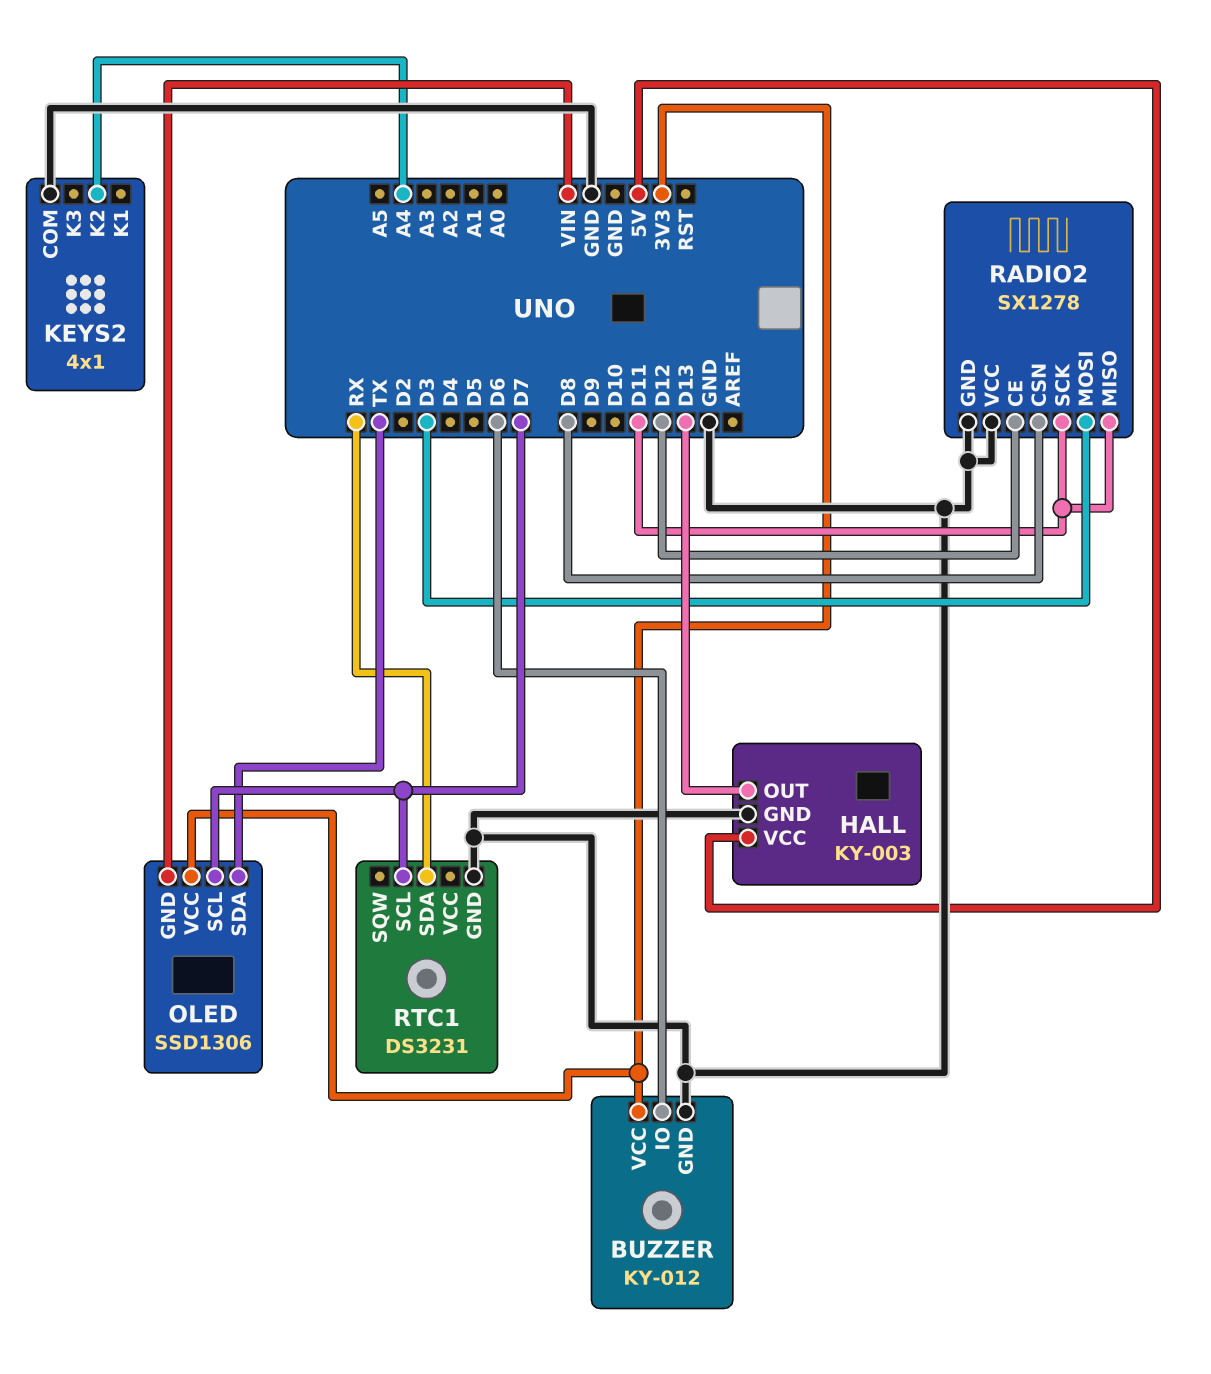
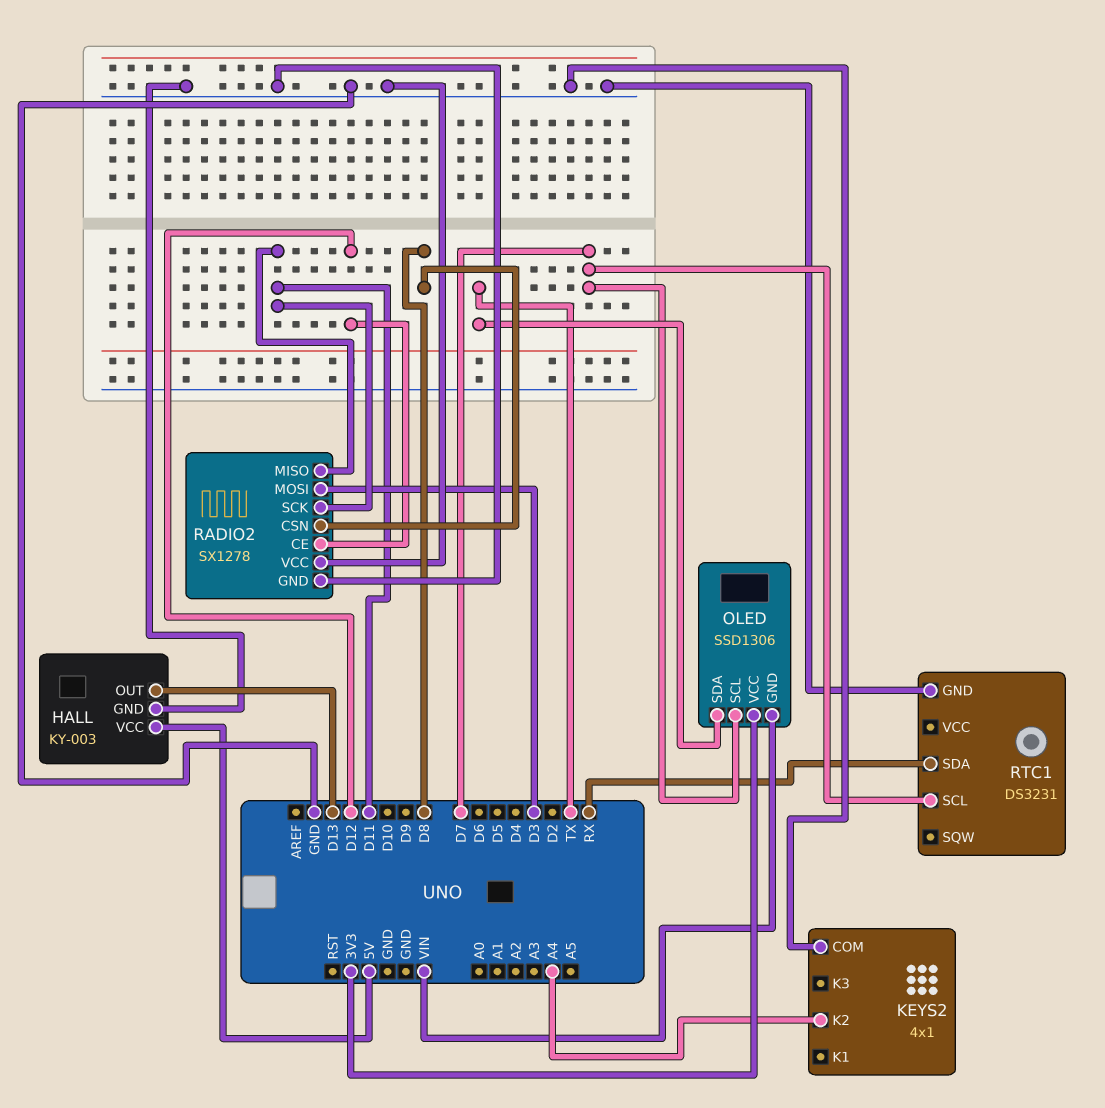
BUZZER: KY-012 -> none
BUZZER pin GND: GND -> none
BUZZER pin IO: D6 -> none
BUZZER pin VCC: 3V3 -> none

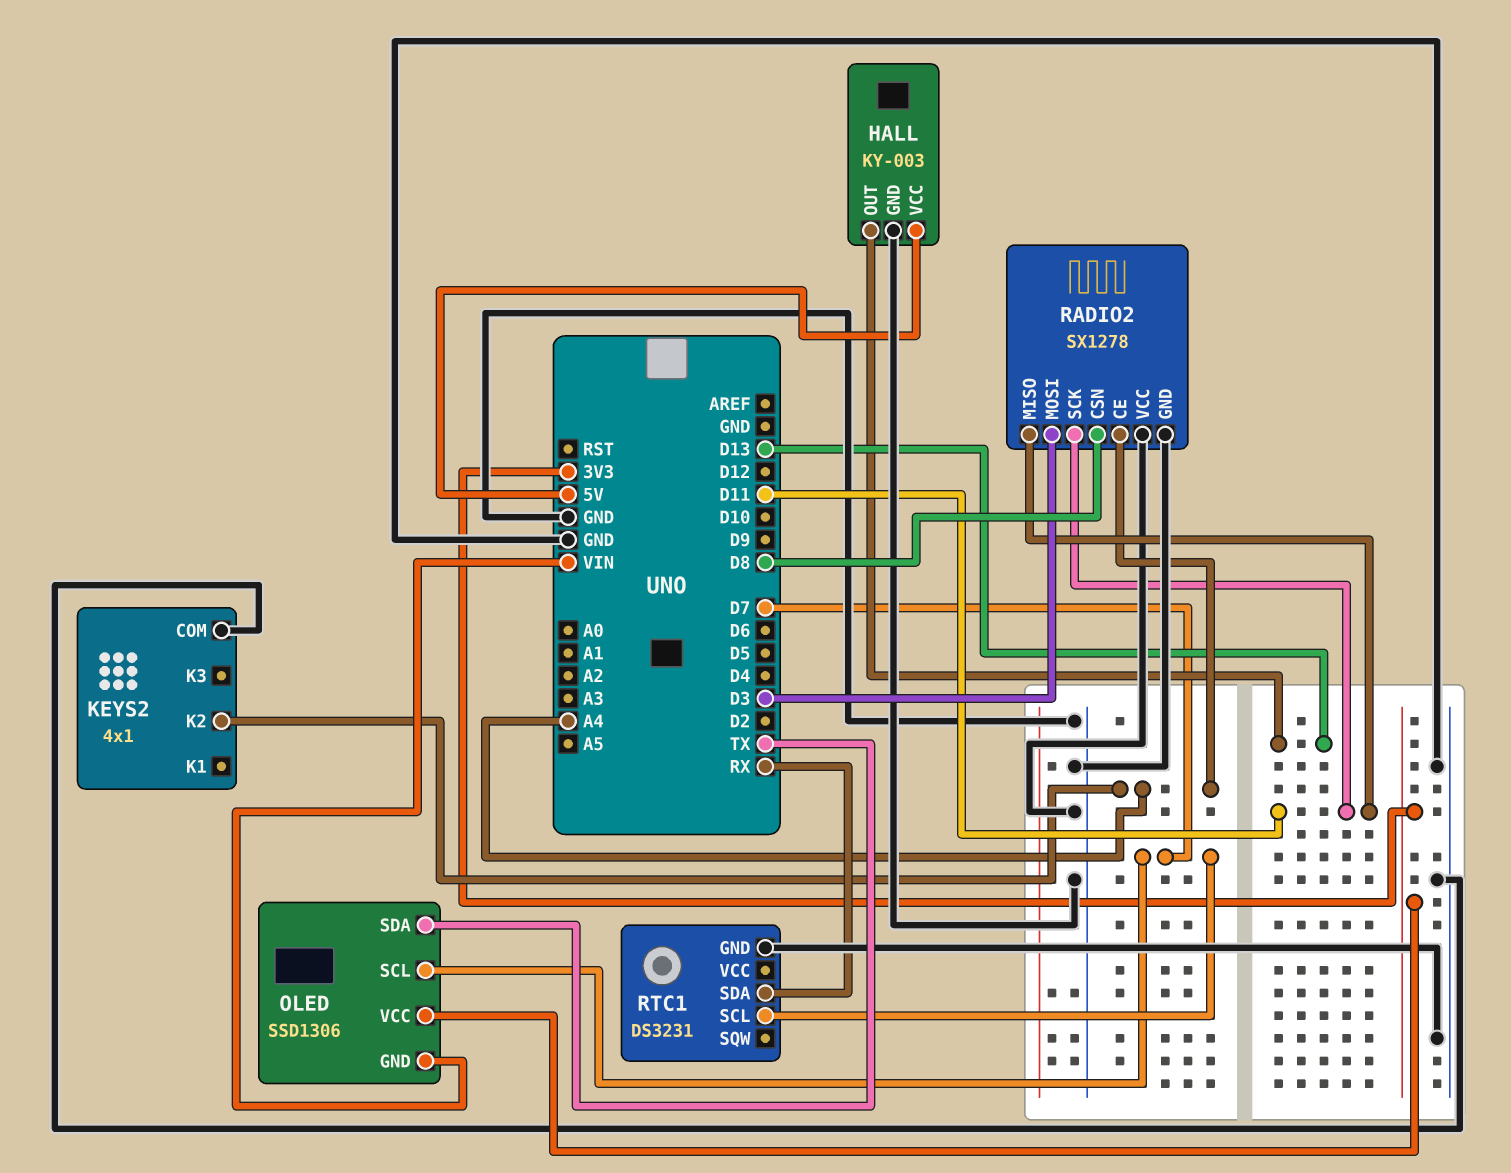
RADIO2 pin CE: D12 -> A4

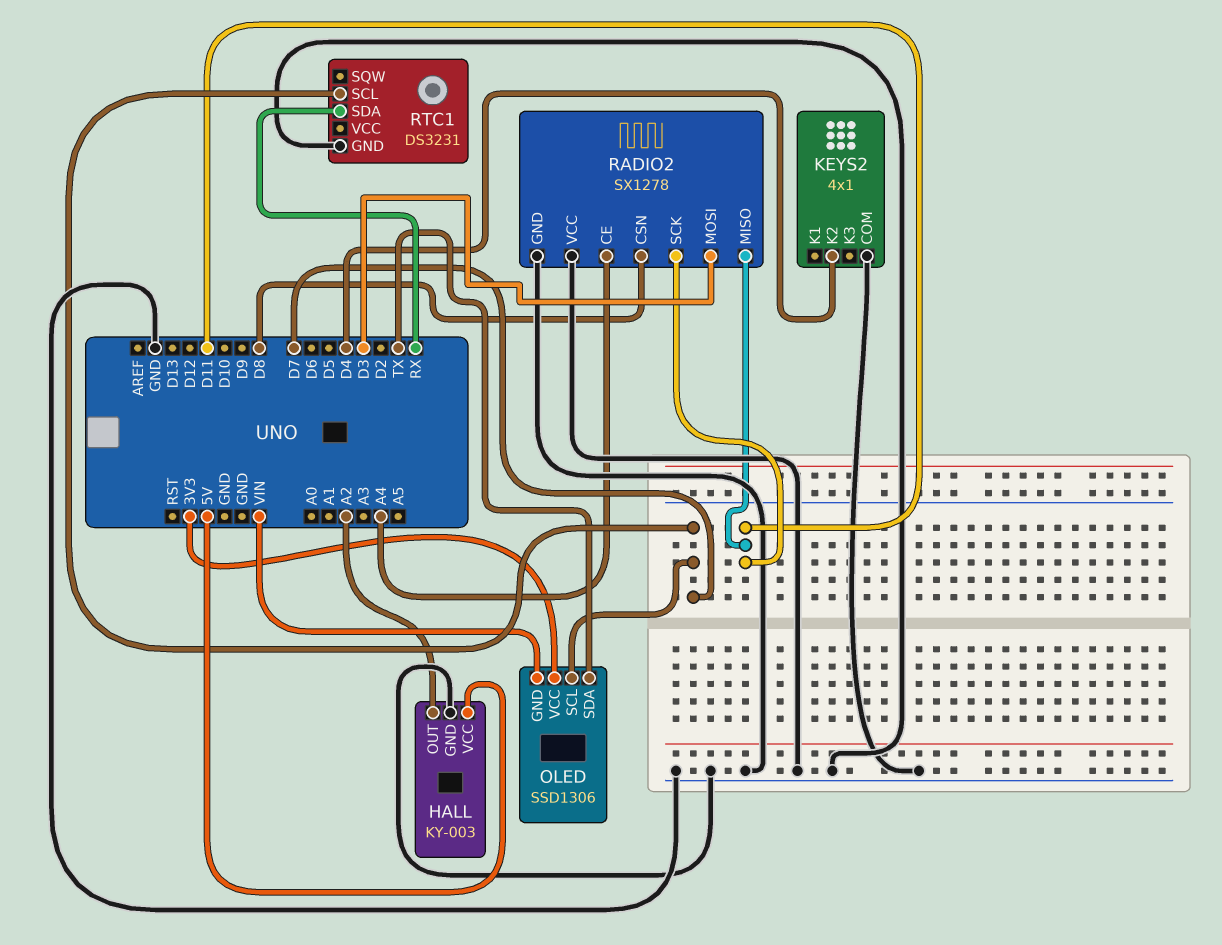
HALL pin OUT: D13 -> A2
KEYS2 pin K2: A4 -> D4

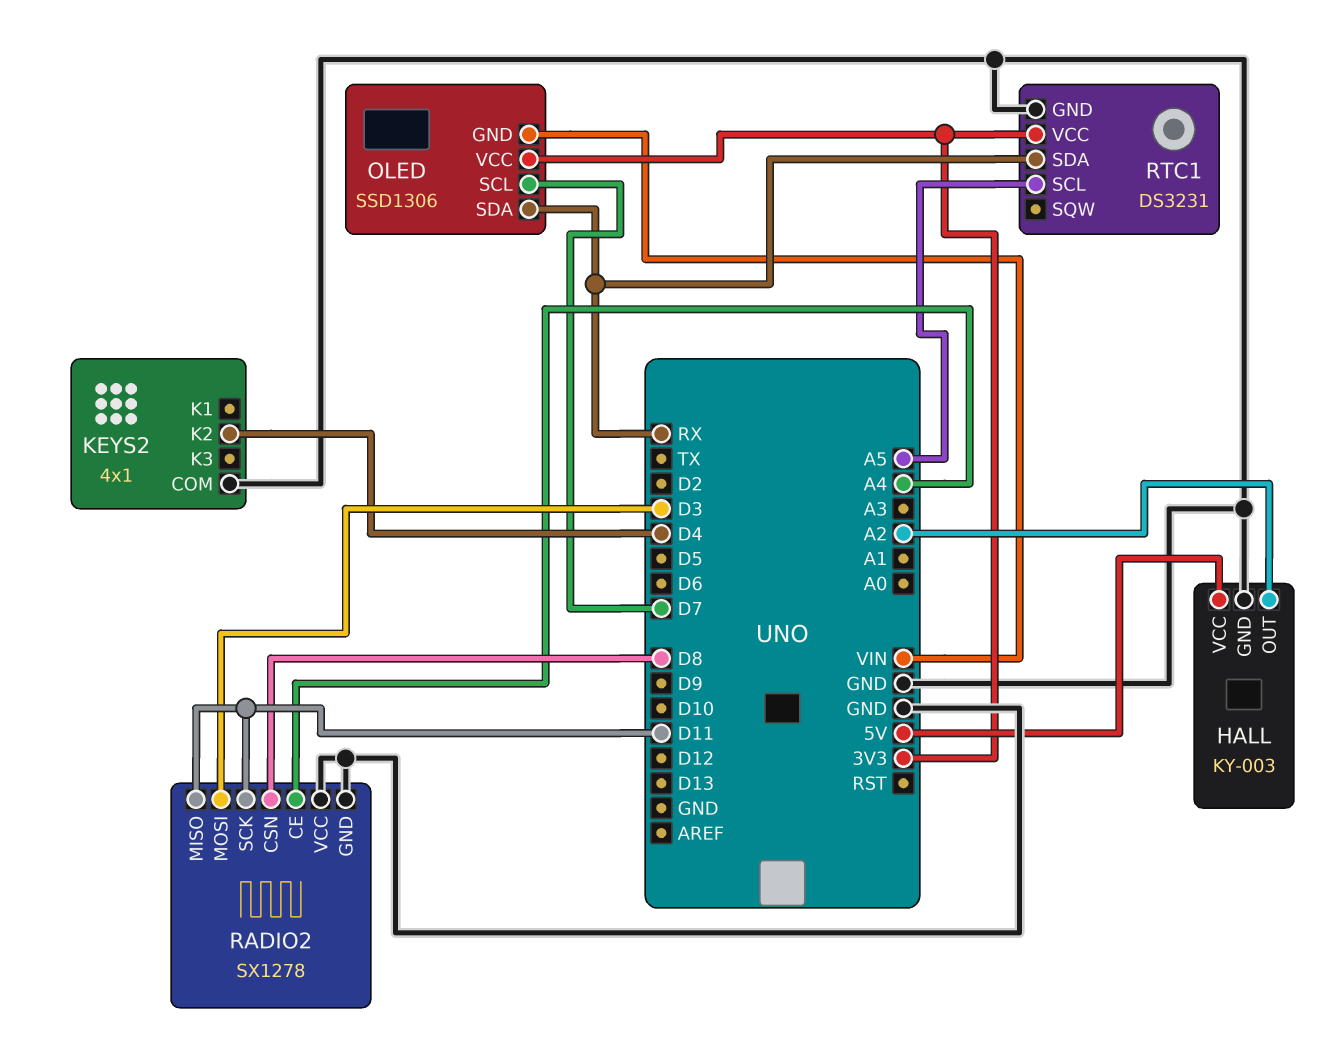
OLED pin SDA: TX -> RX
RTC1 pin SCL: D7 -> A5
RTC1 pin VCC: none -> 3V3

